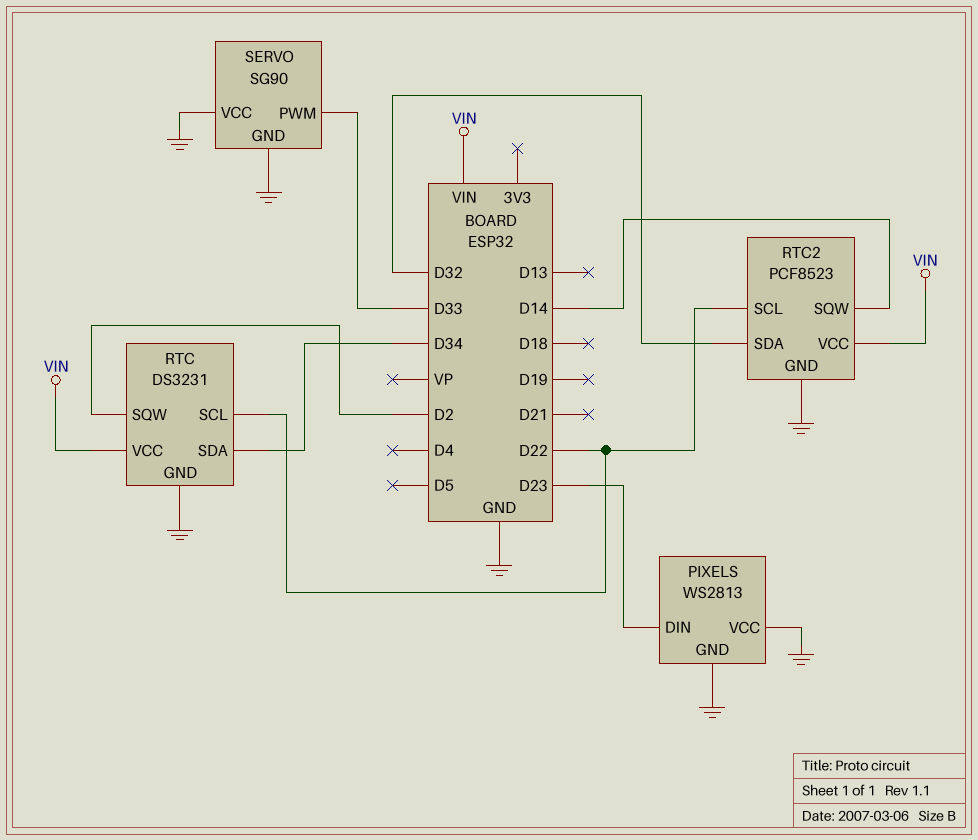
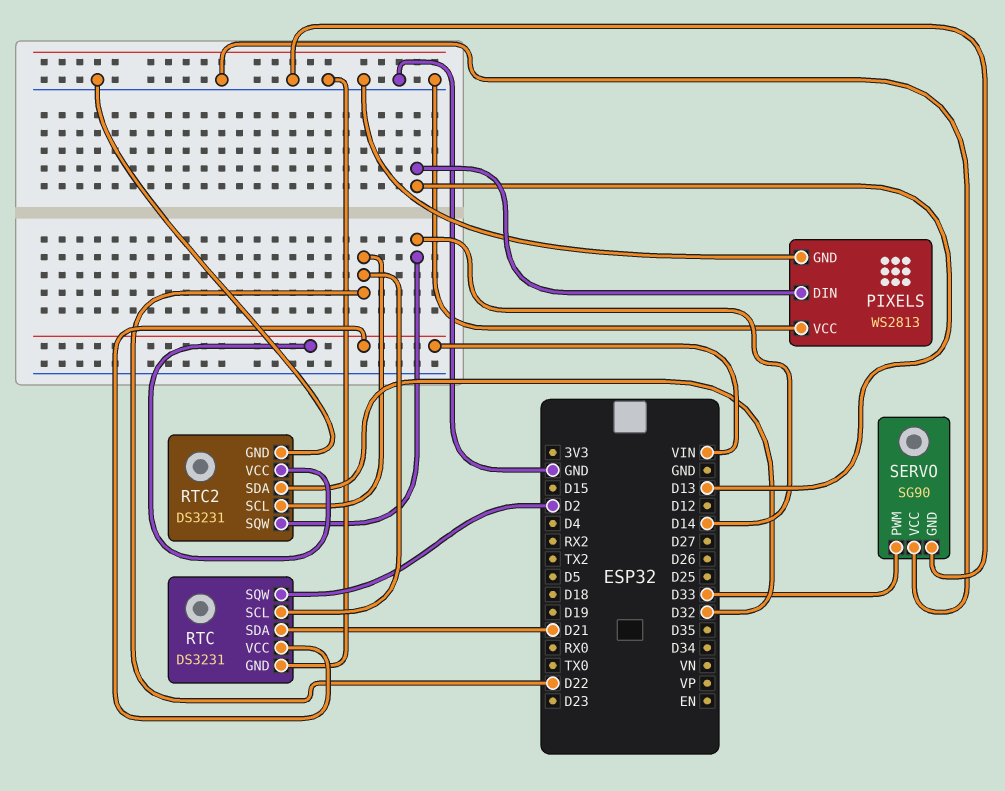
PIXELS pin DIN: D23 -> D13
RTC pin SDA: D34 -> D21
RTC2: PCF8523 -> DS3231

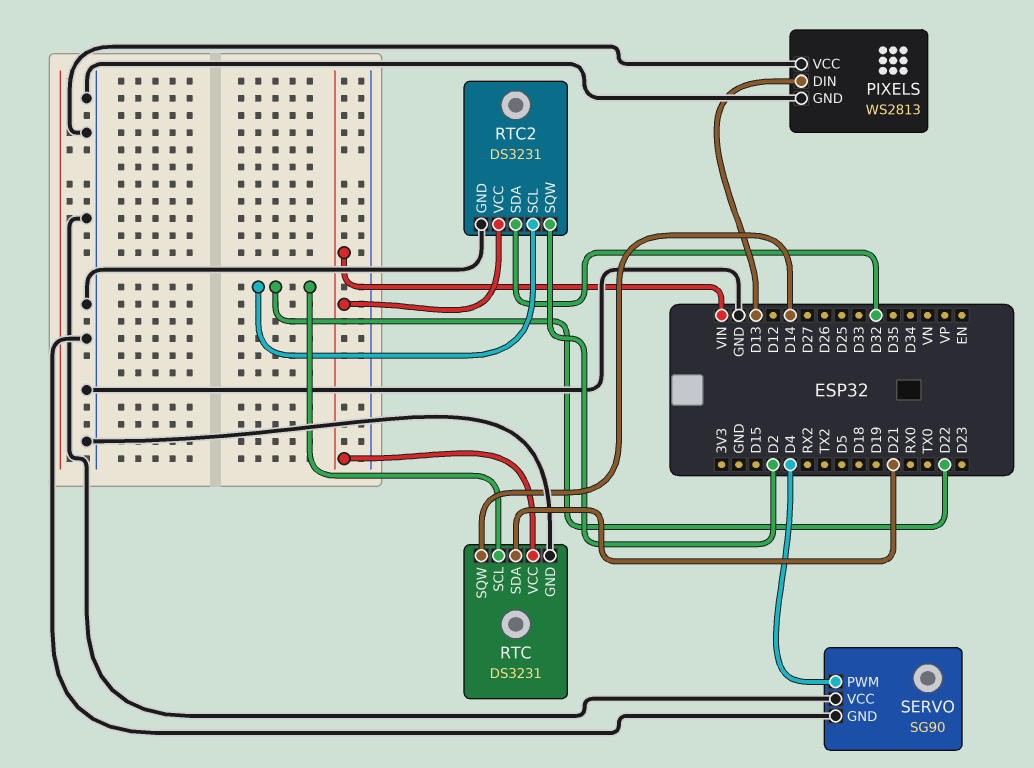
RTC pin SQW: D2 -> D14
RTC2 pin SQW: D14 -> D2
SERVO pin PWM: D33 -> D4

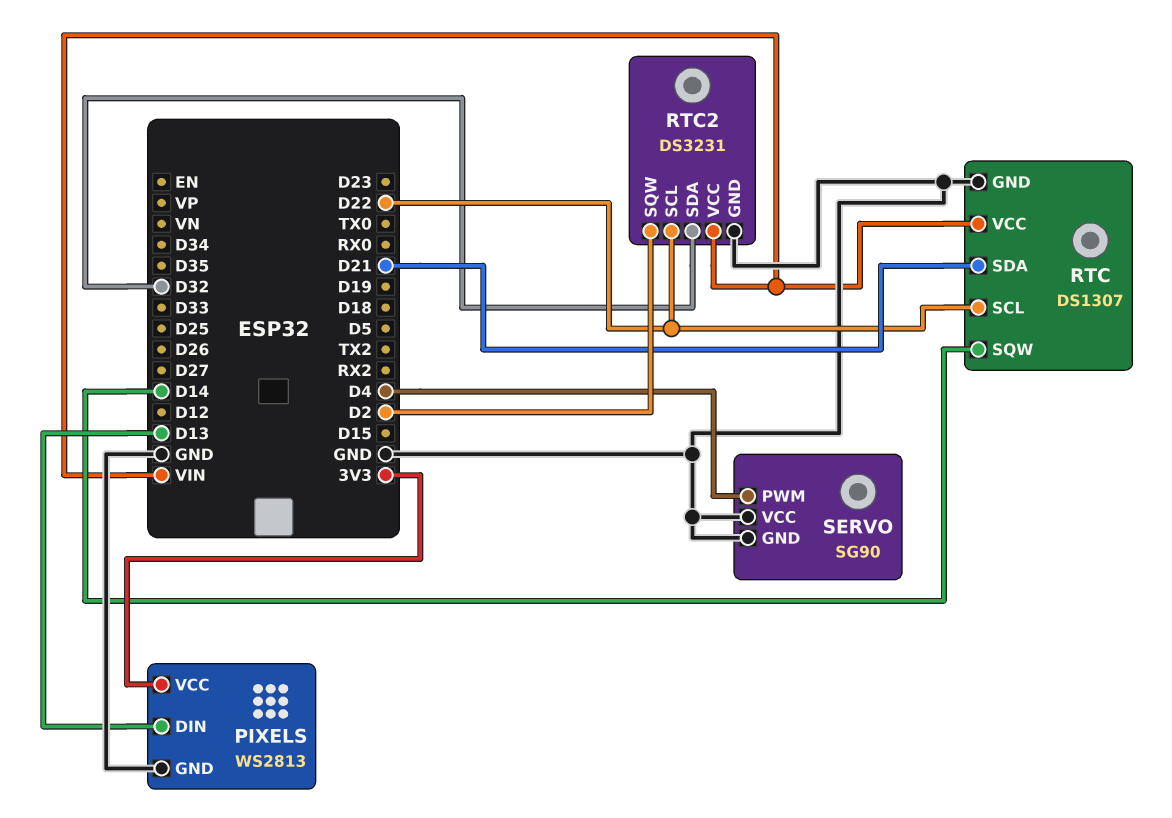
PIXELS pin VCC: GND -> 3V3
RTC: DS3231 -> DS1307

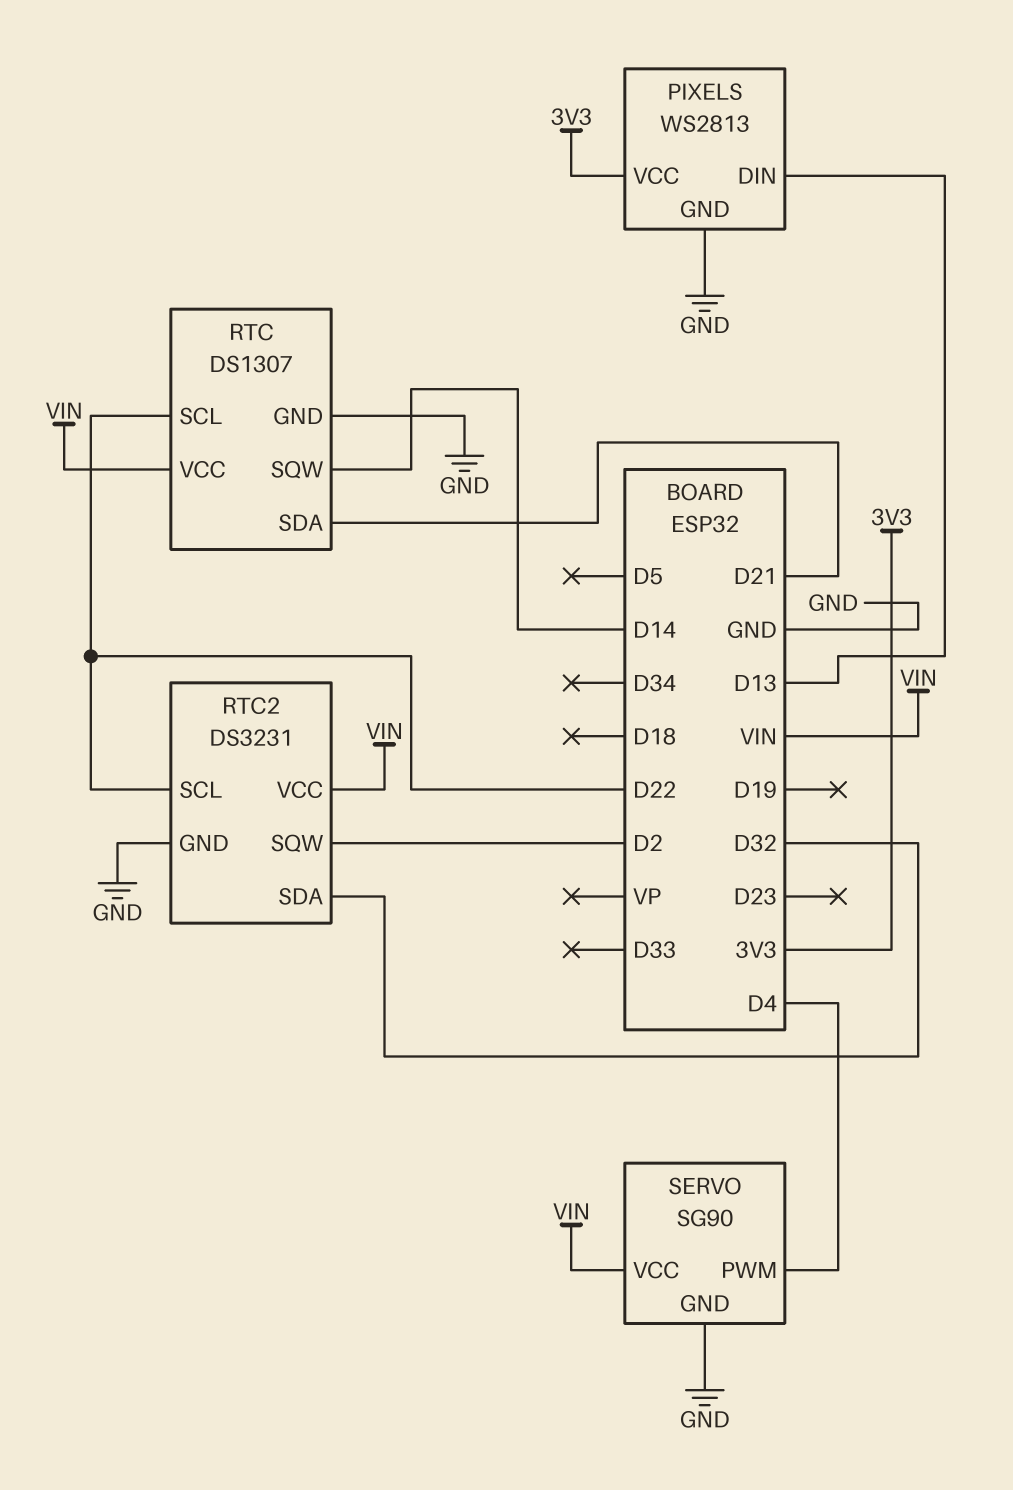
SERVO pin VCC: GND -> VIN

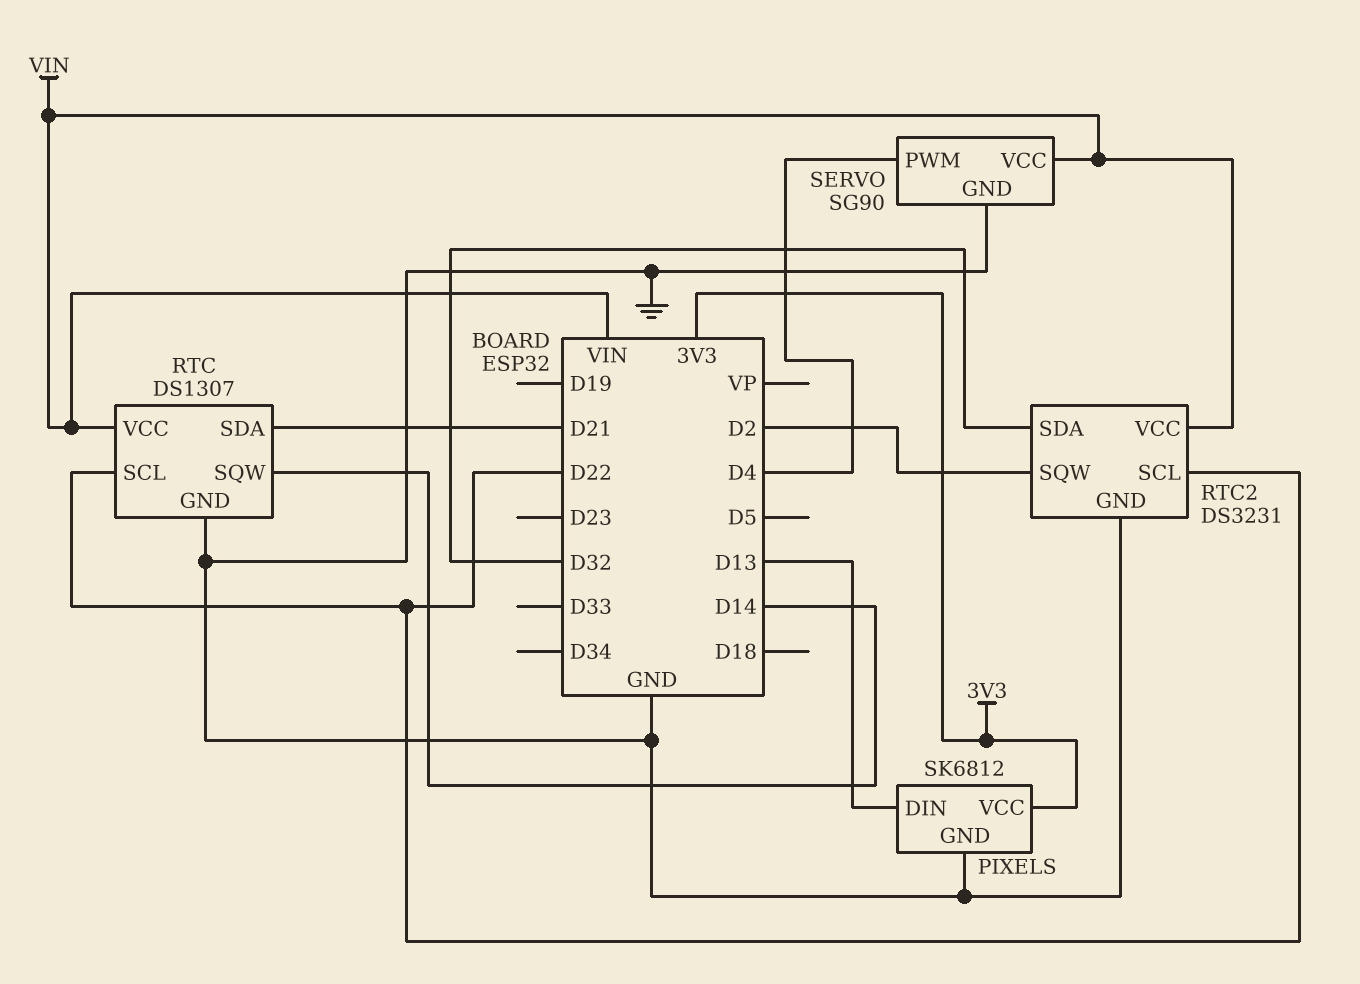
PIXELS: WS2813 -> SK6812

